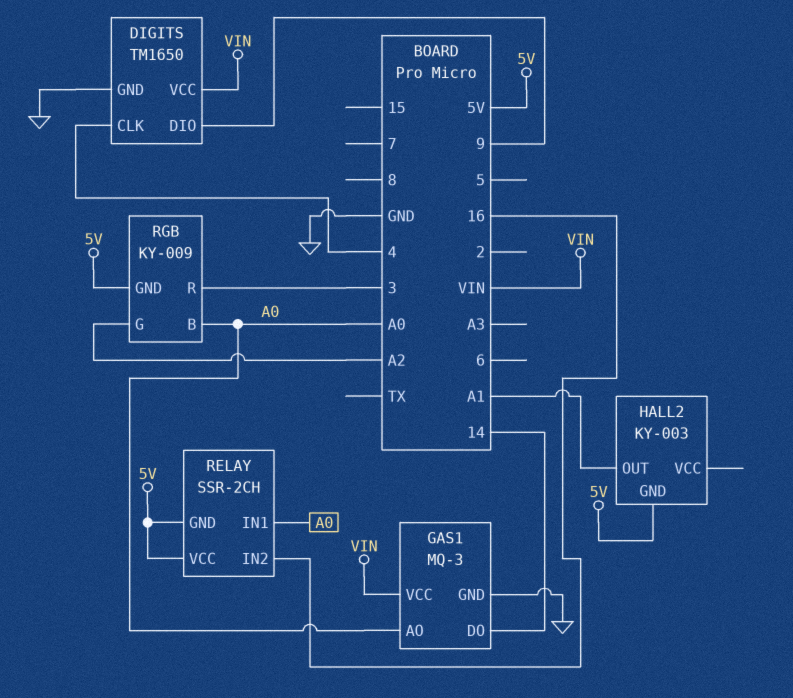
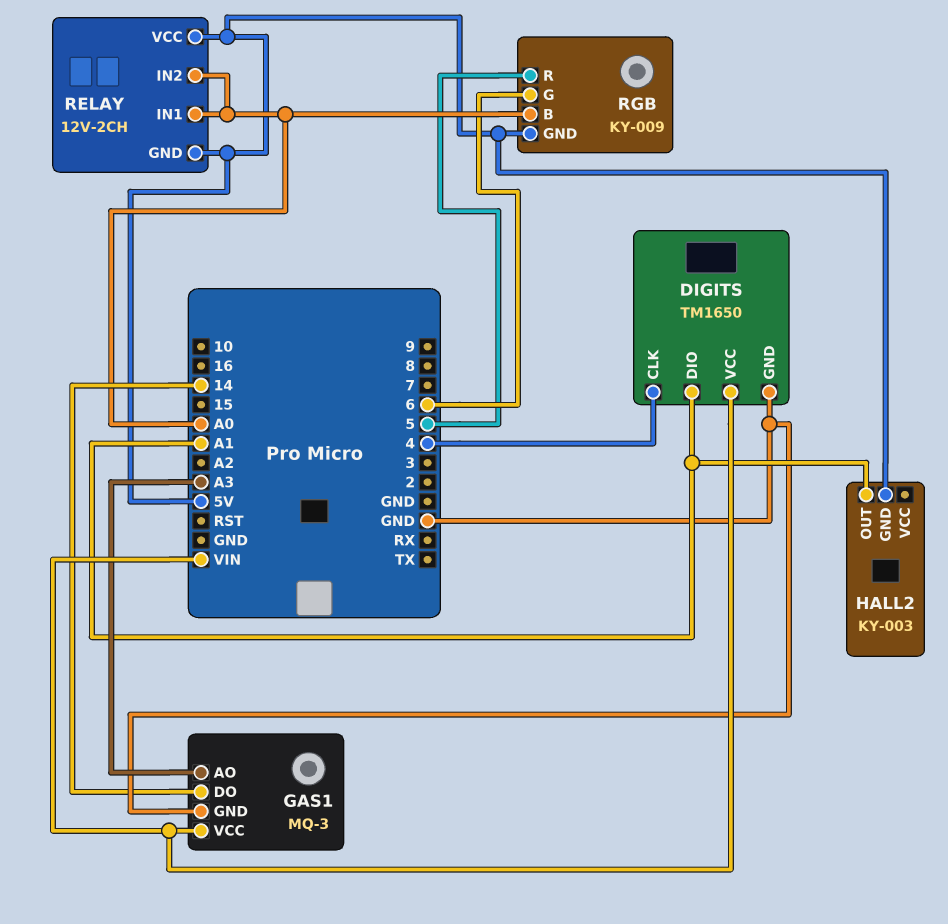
DIGITS pin DIO: 9 -> A1
GAS1 pin AO: A0 -> A3
RELAY: SSR-2CH -> 12V-2CH
RELAY pin IN2: 16 -> A0
RGB pin G: A2 -> 6
RGB pin R: 3 -> 5

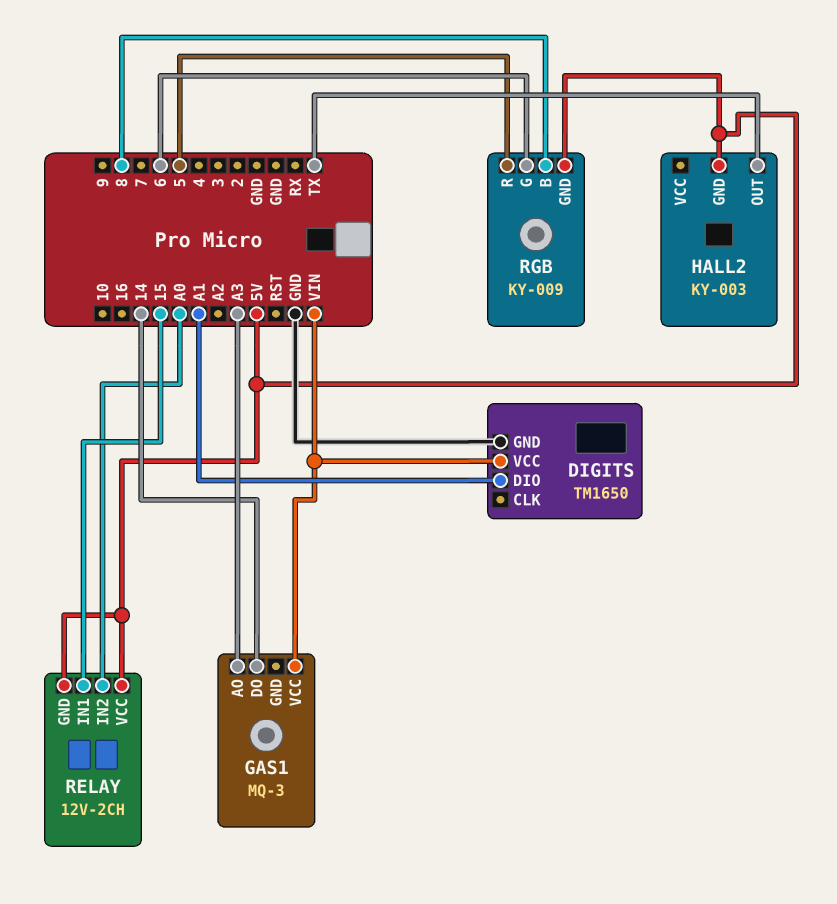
DIGITS pin CLK: 4 -> none
GAS1 pin GND: GND -> none
HALL2 pin OUT: A1 -> TX
RELAY pin IN1: A0 -> 15
RGB pin B: A0 -> 8

